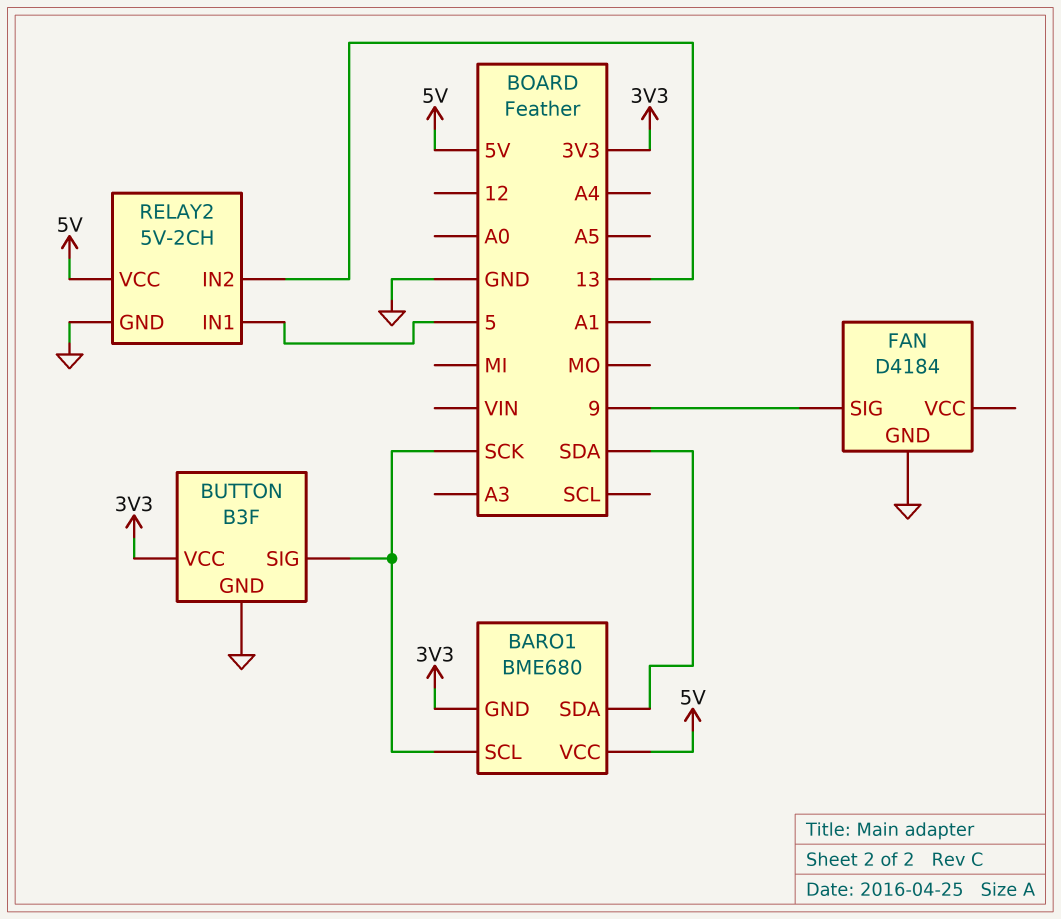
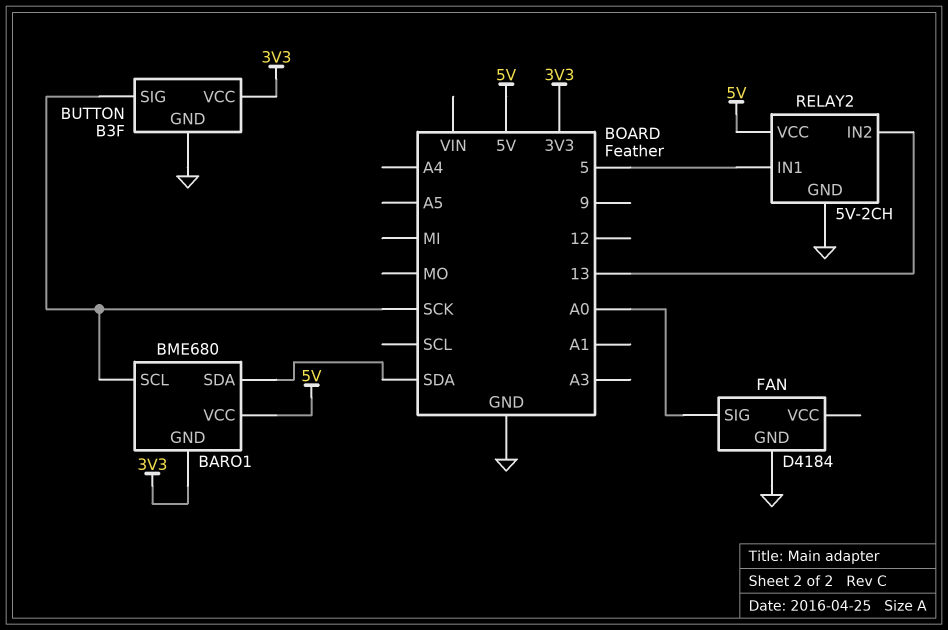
FAN pin SIG: 9 -> A0

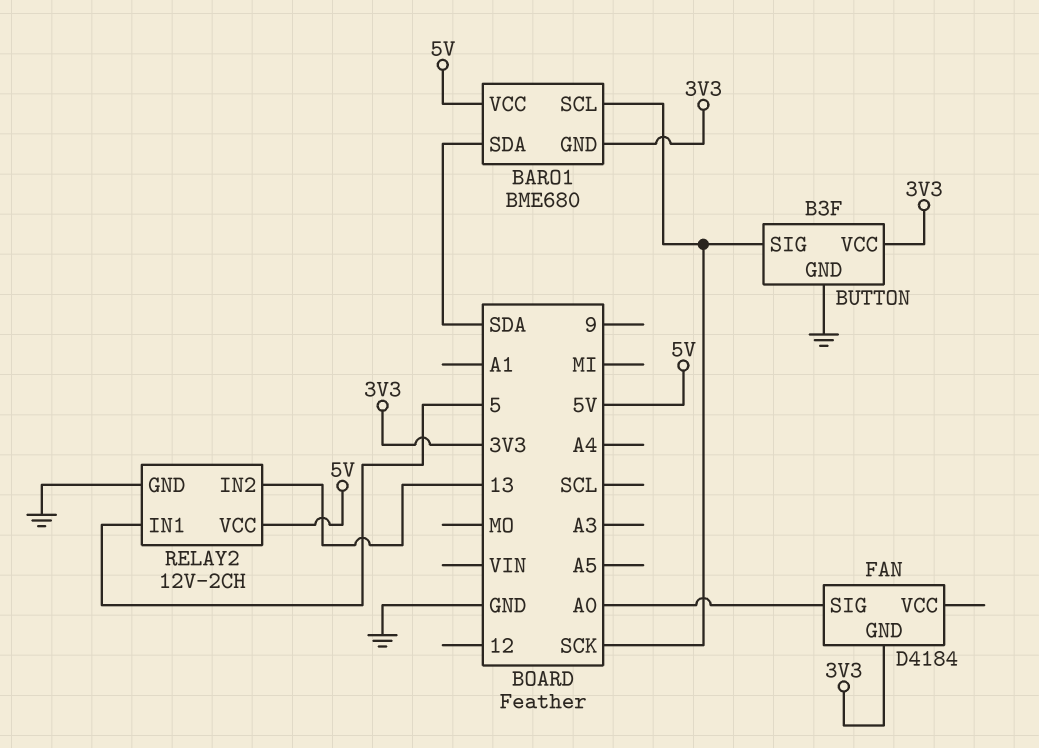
FAN pin GND: GND -> 3V3
RELAY2: 5V-2CH -> 12V-2CH

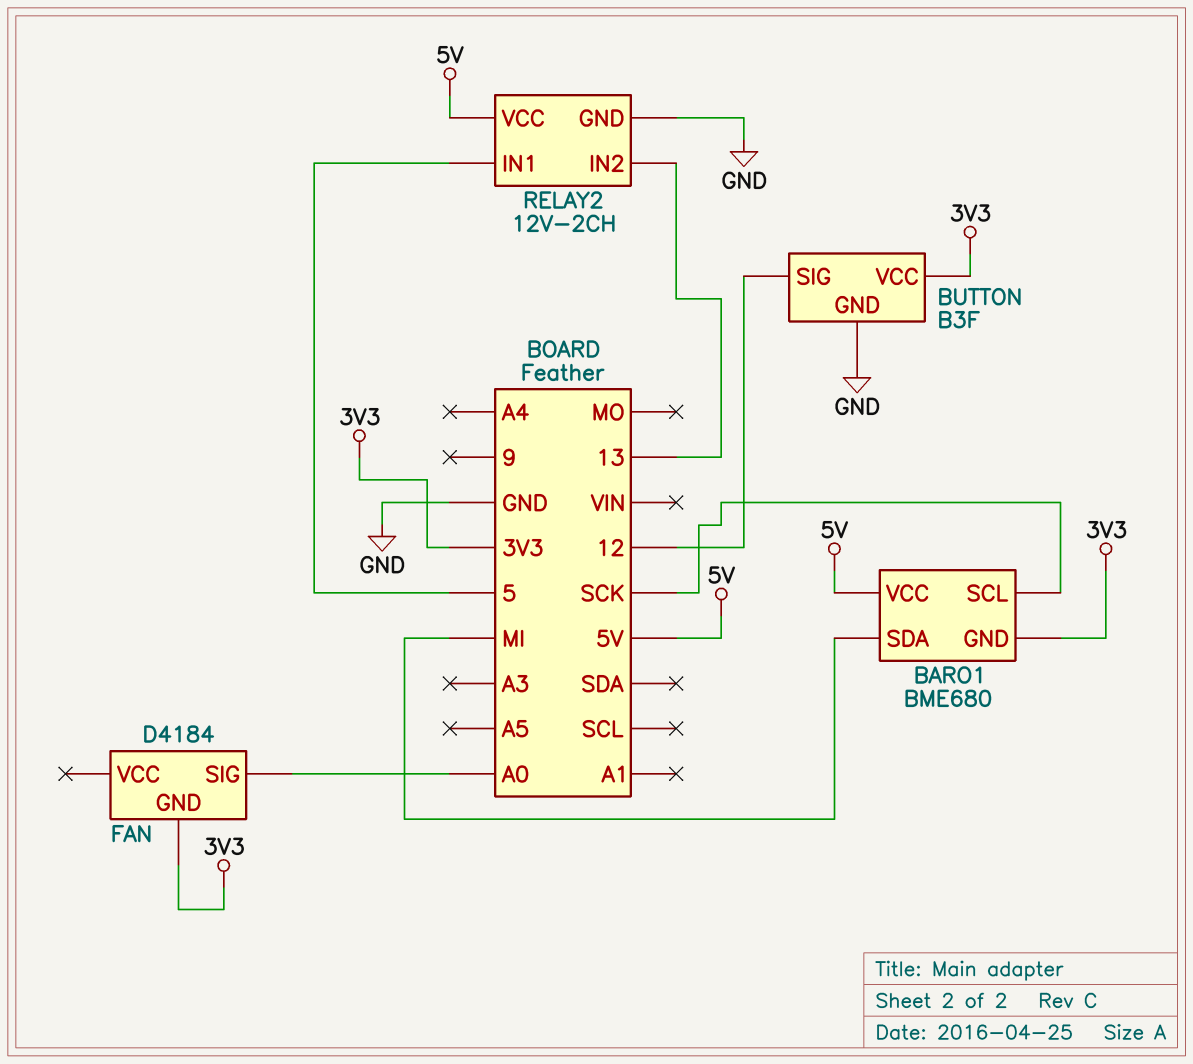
BARO1 pin SDA: SDA -> MI
BUTTON pin SIG: SCK -> 12

